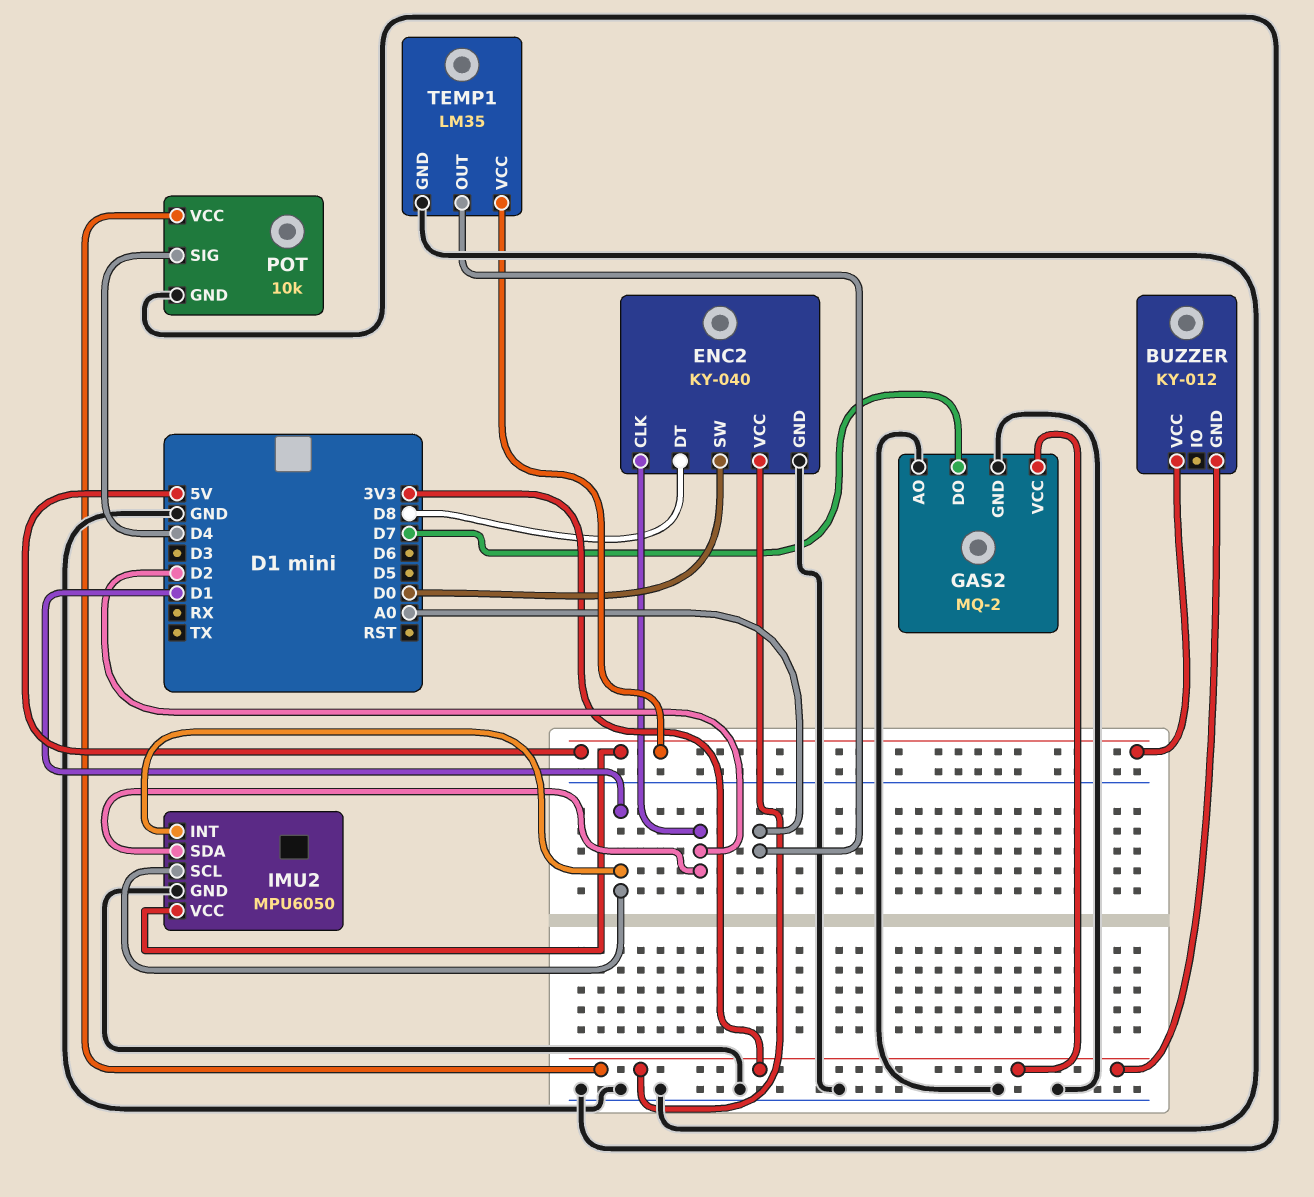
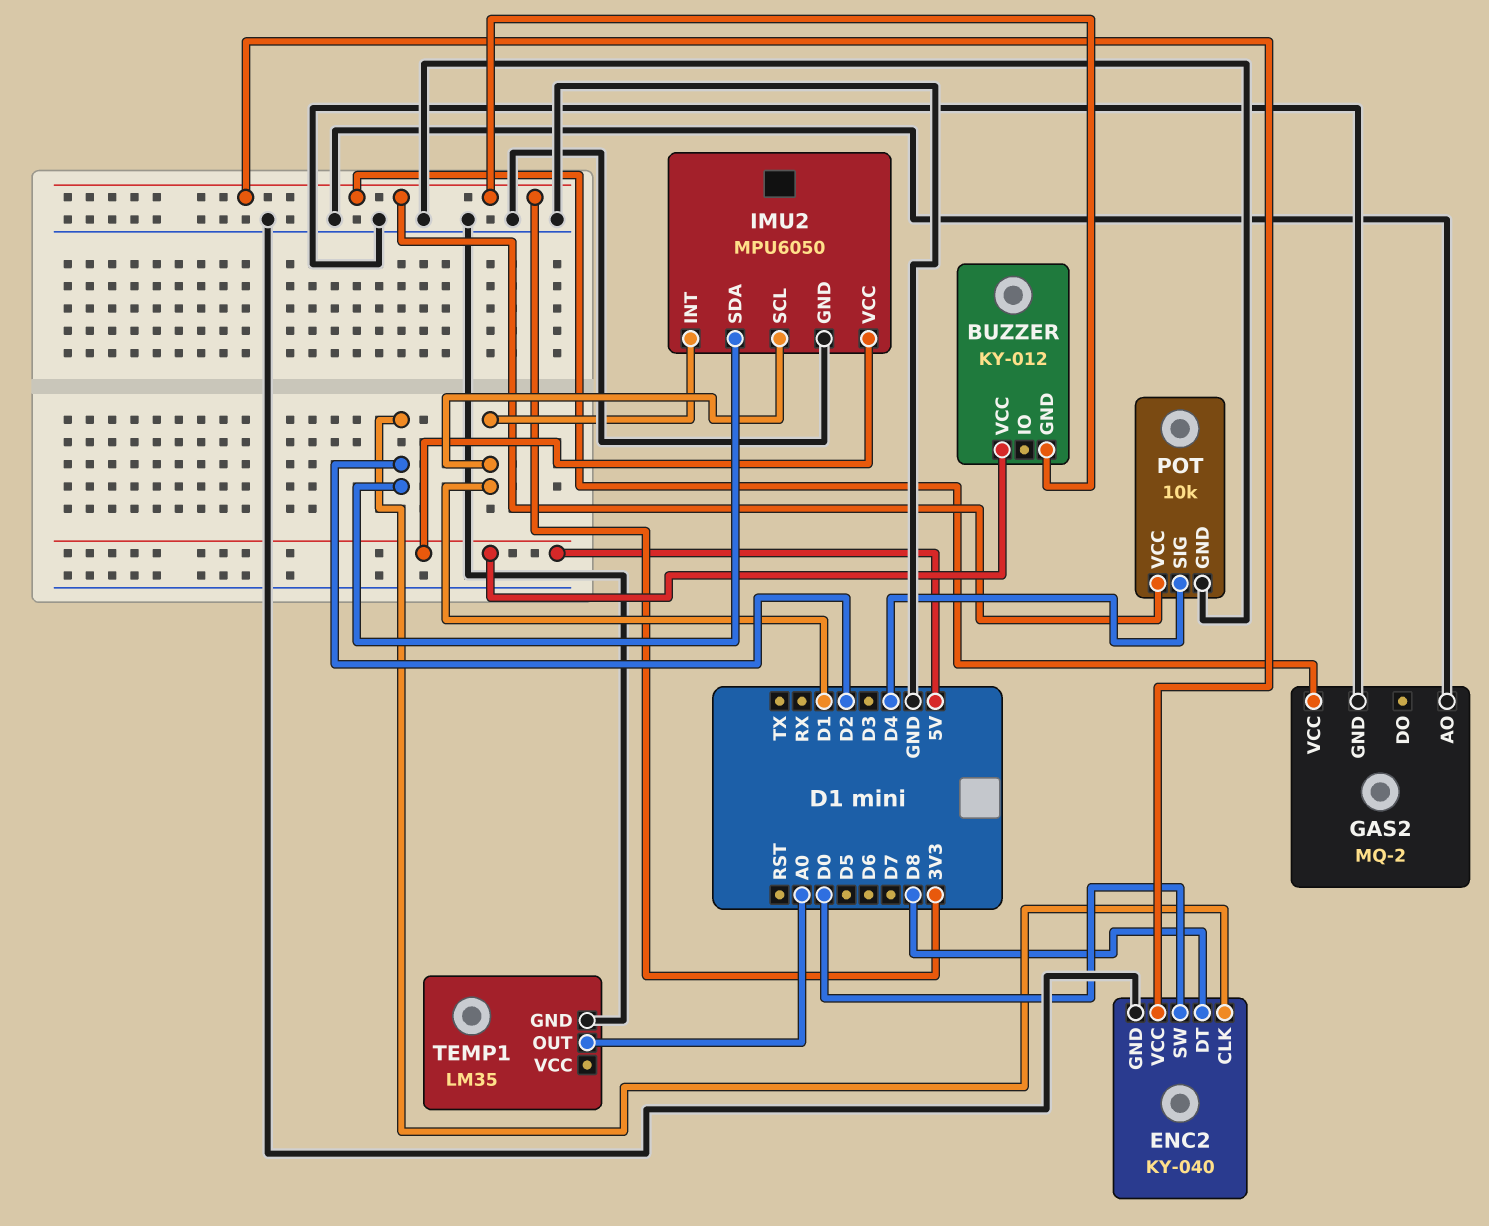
GAS2 pin DO: D7 -> none
TEMP1 pin VCC: 5V -> none

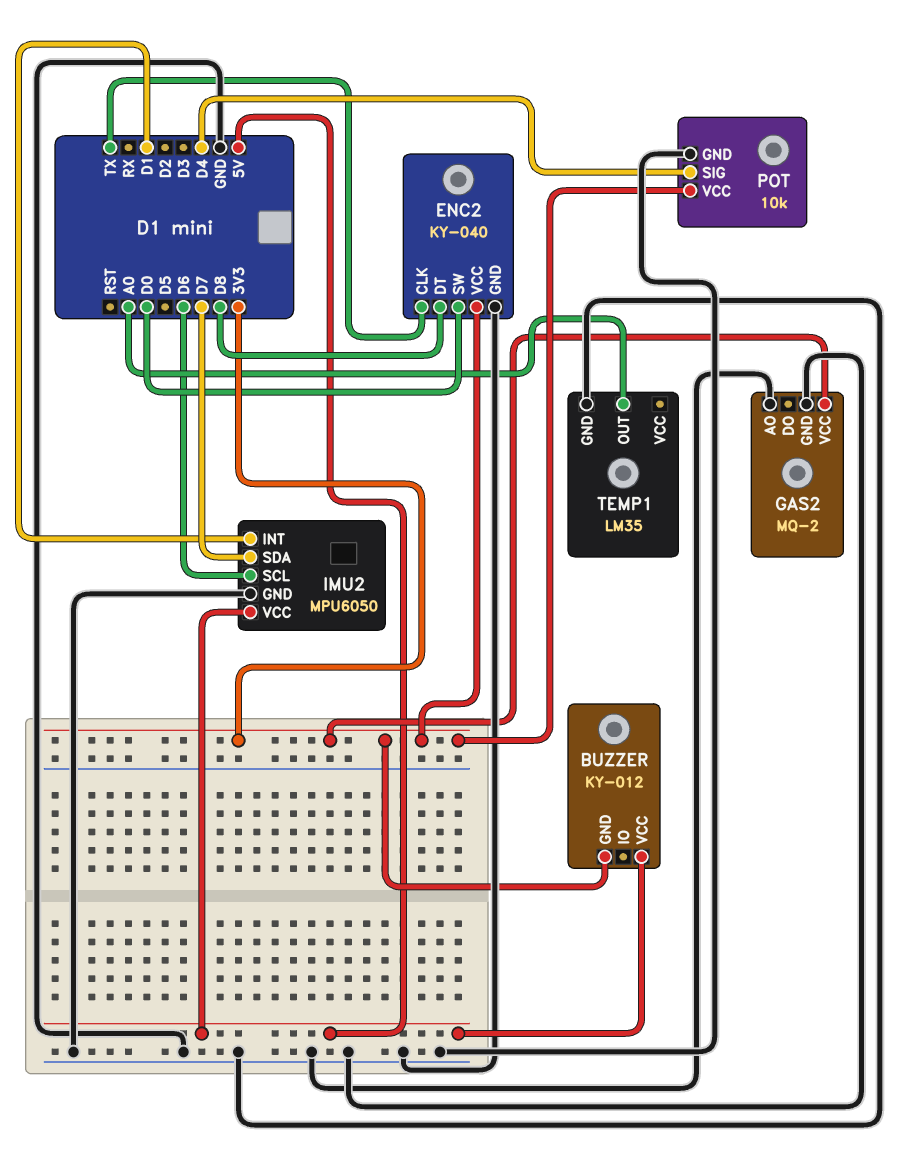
ENC2 pin CLK: D2 -> TX
IMU2 pin SCL: D1 -> D6
IMU2 pin SDA: D2 -> D7

